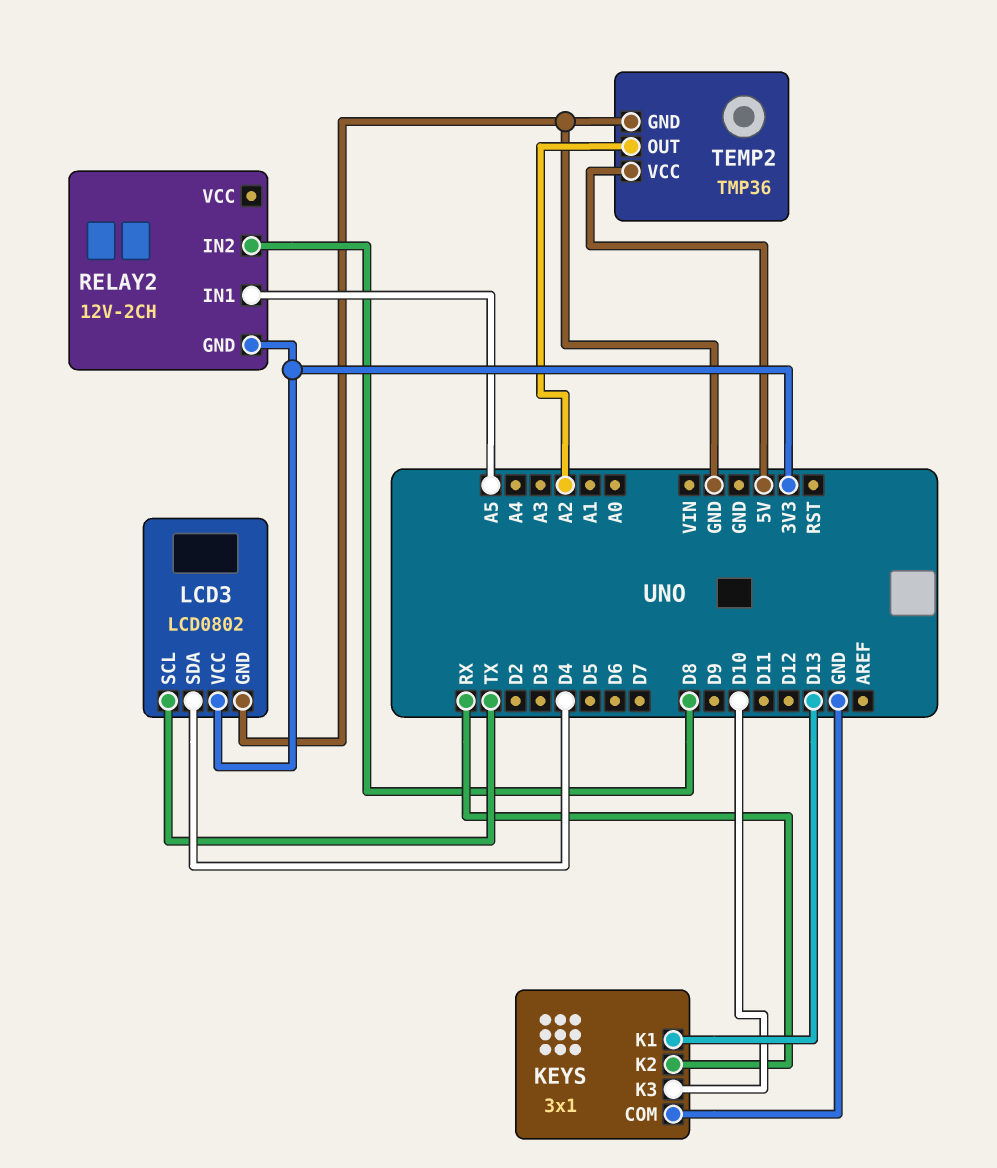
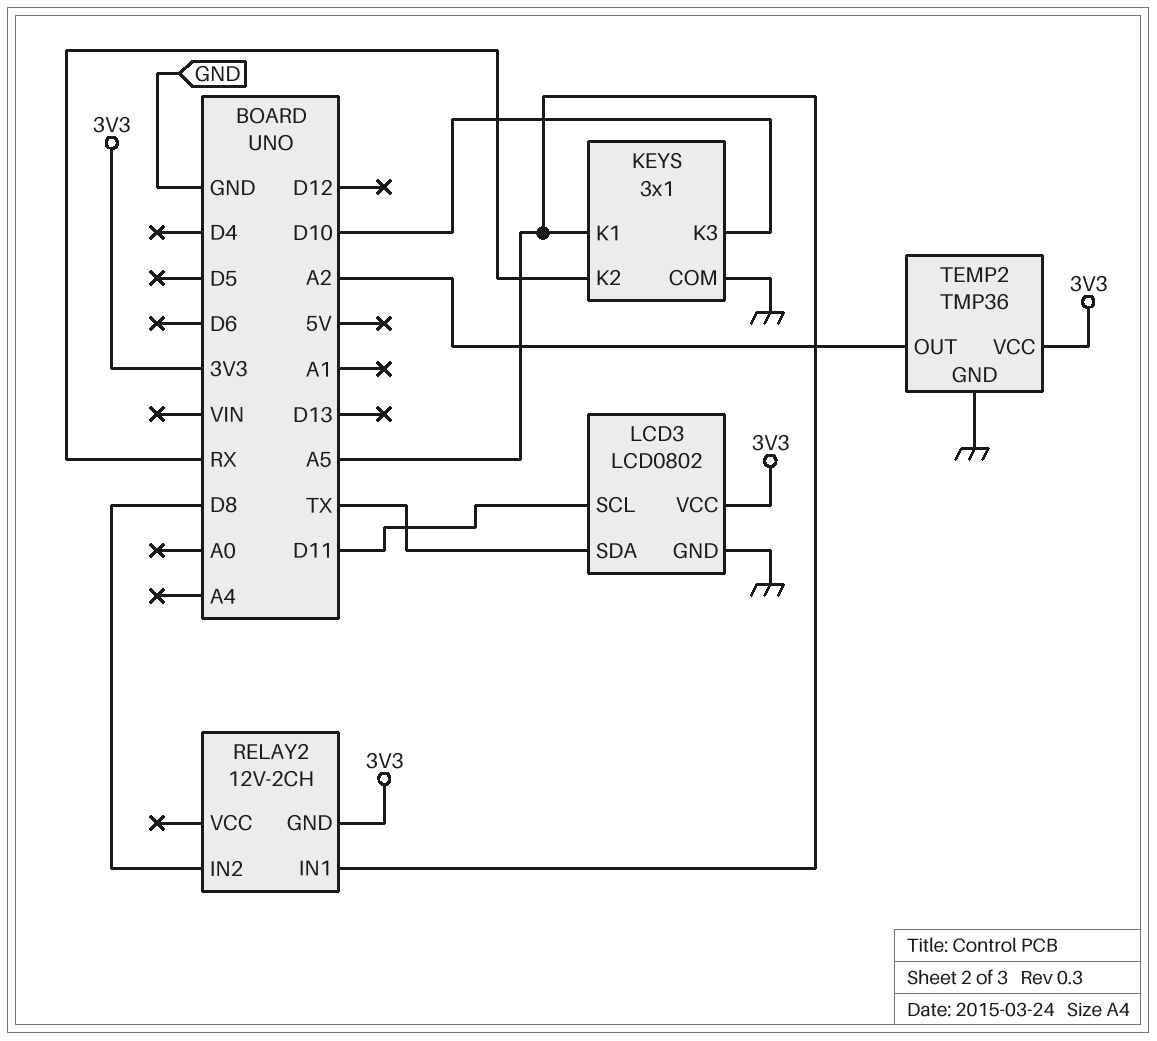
KEYS pin K1: D13 -> A5
LCD3 pin SCL: TX -> D11
LCD3 pin SDA: D4 -> TX
TEMP2 pin VCC: 5V -> 3V3

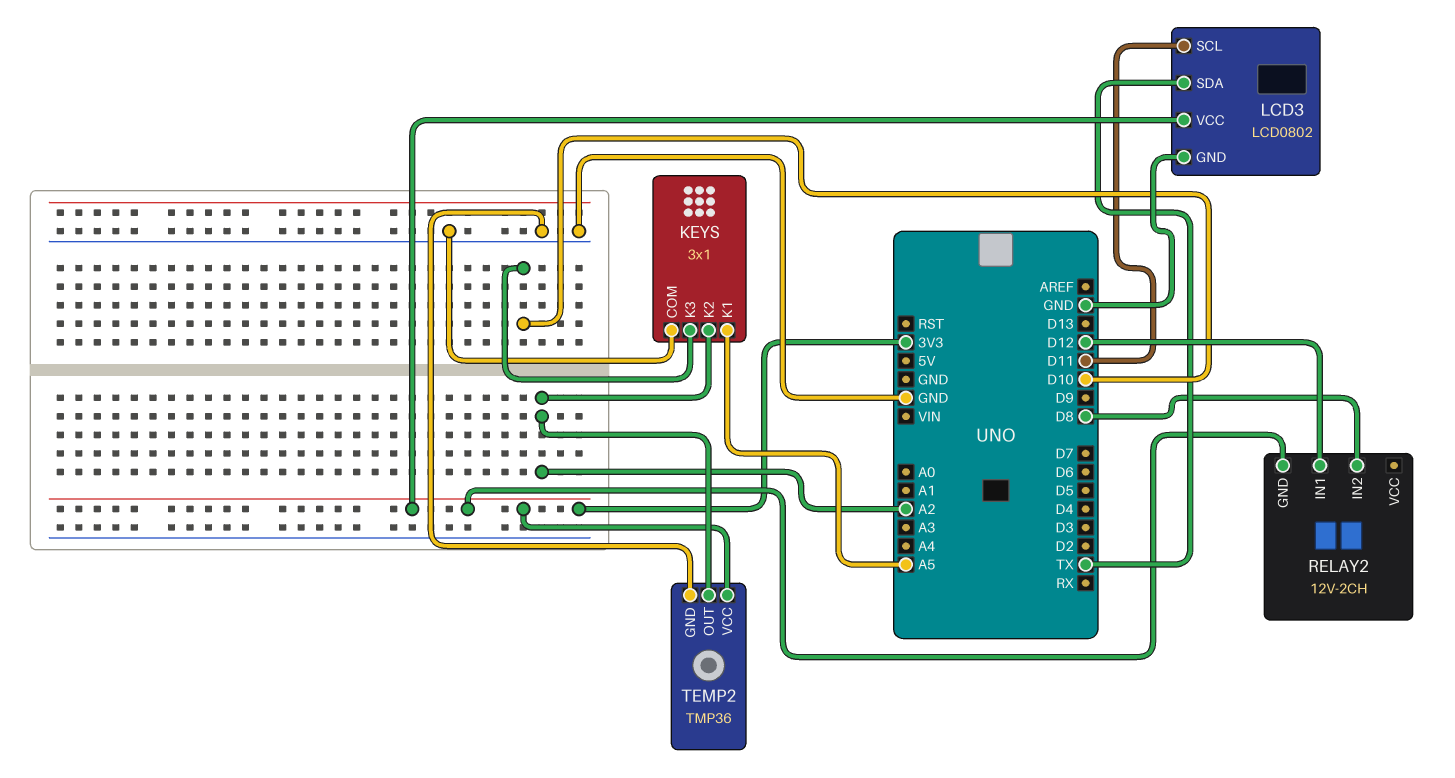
KEYS pin K2: RX -> A2
RELAY2 pin IN1: A5 -> D12

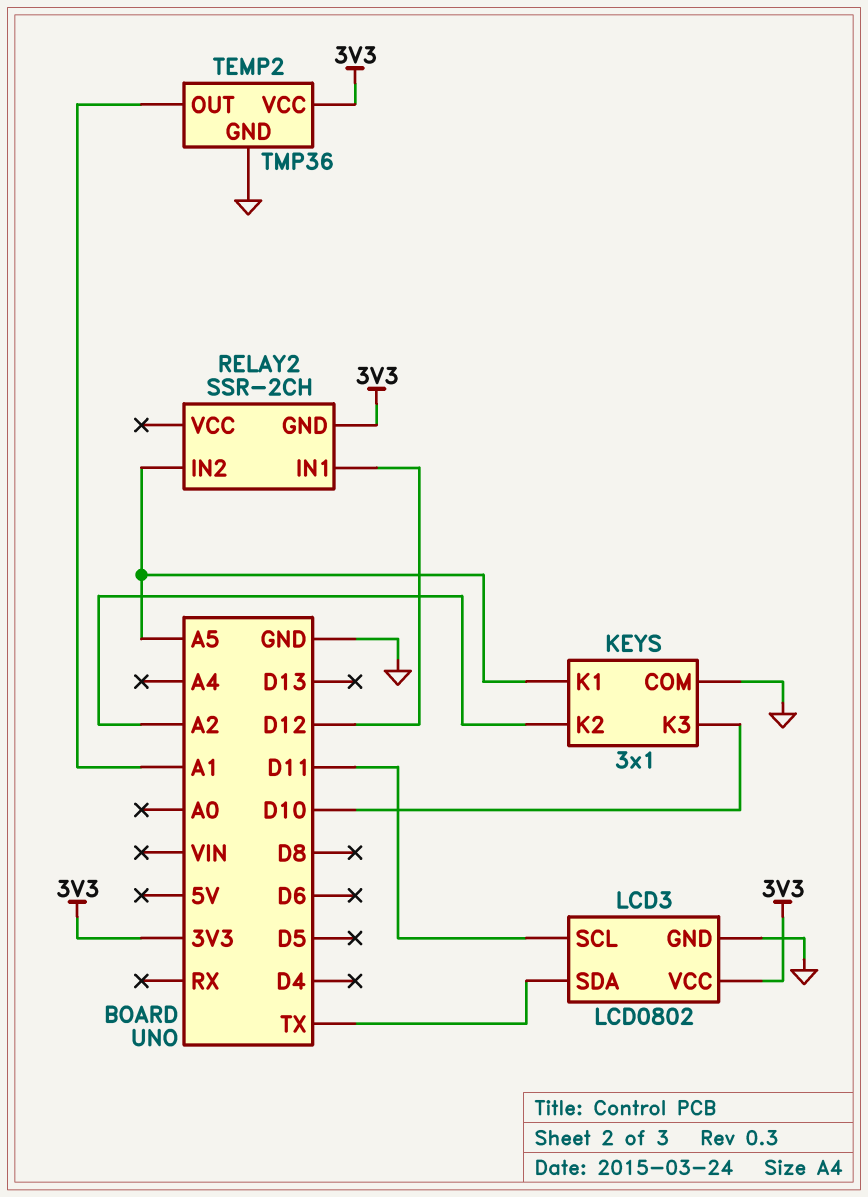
RELAY2: 12V-2CH -> SSR-2CH
RELAY2 pin IN2: D8 -> A5
TEMP2 pin OUT: A2 -> A1

